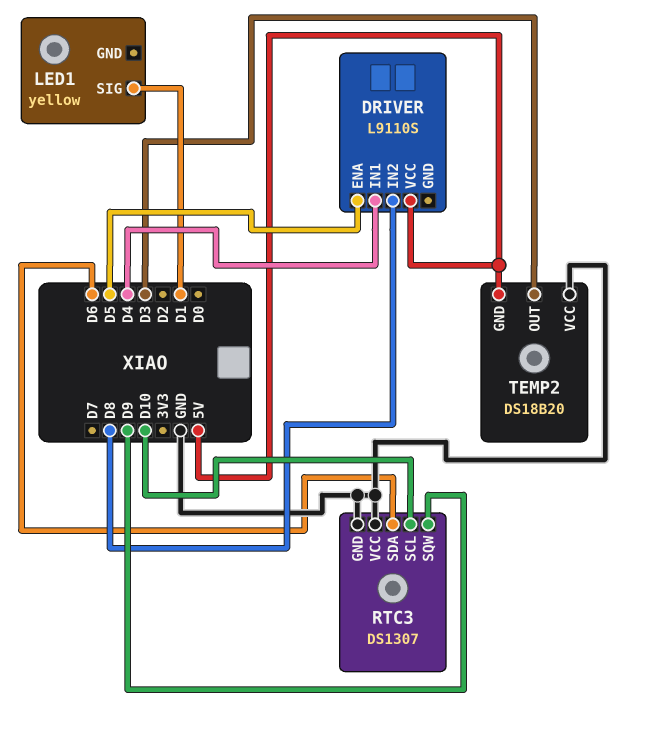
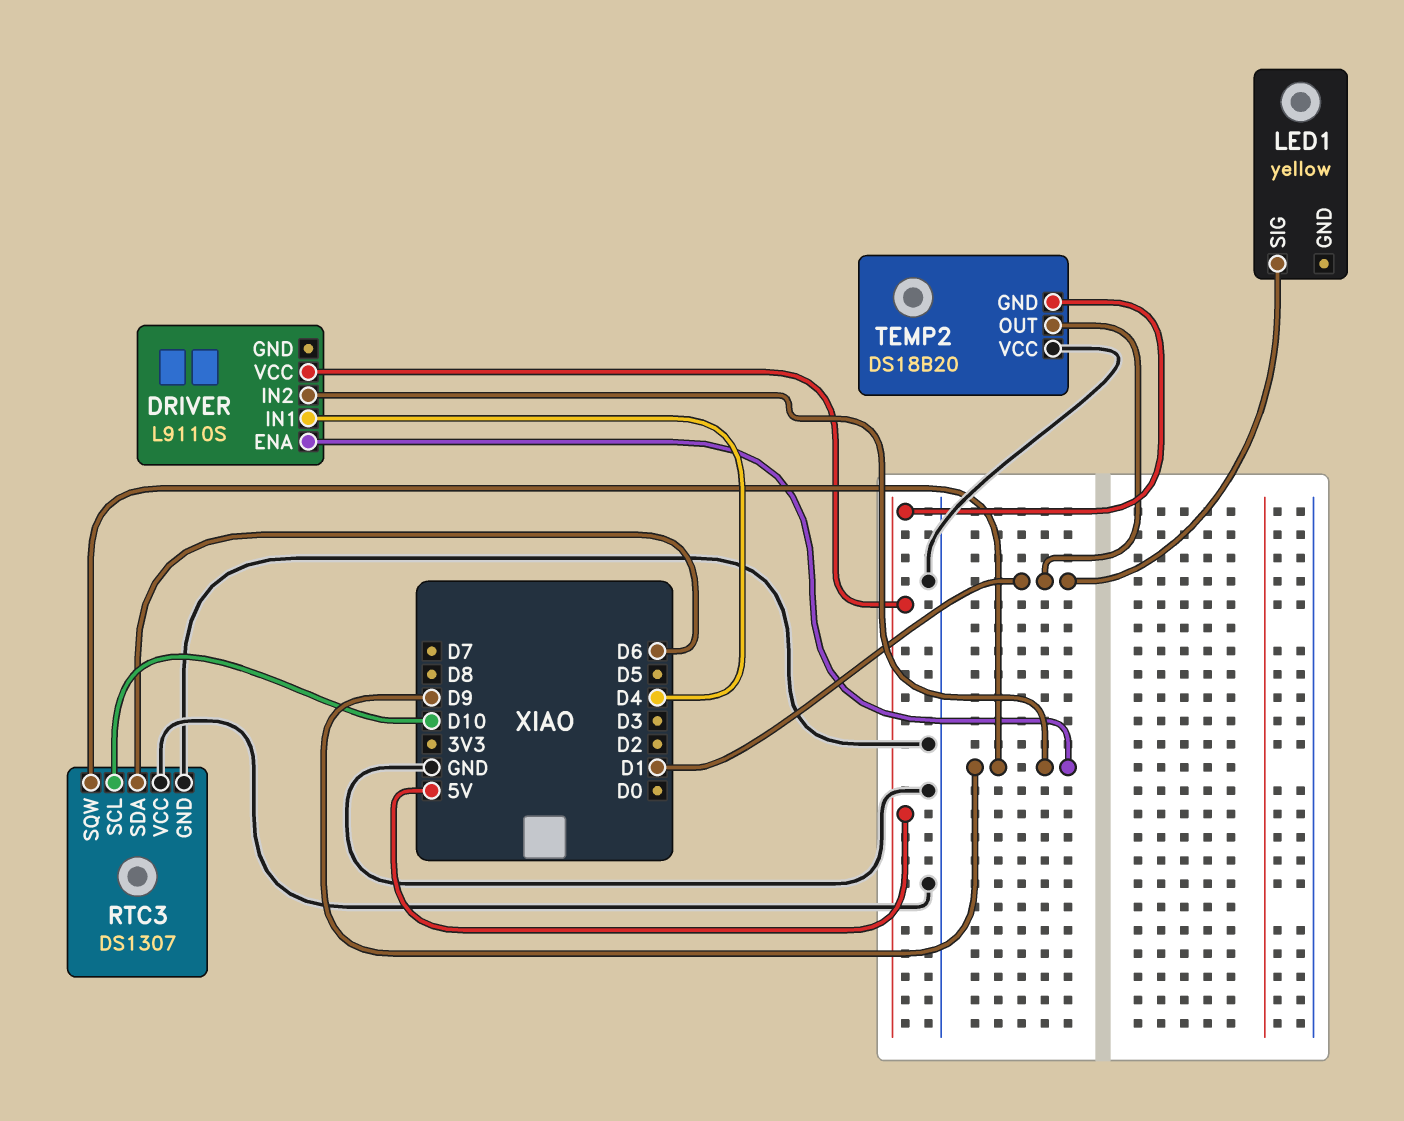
DRIVER pin ENA: D5 -> D9
DRIVER pin IN2: D8 -> D9
TEMP2 pin OUT: D3 -> D1

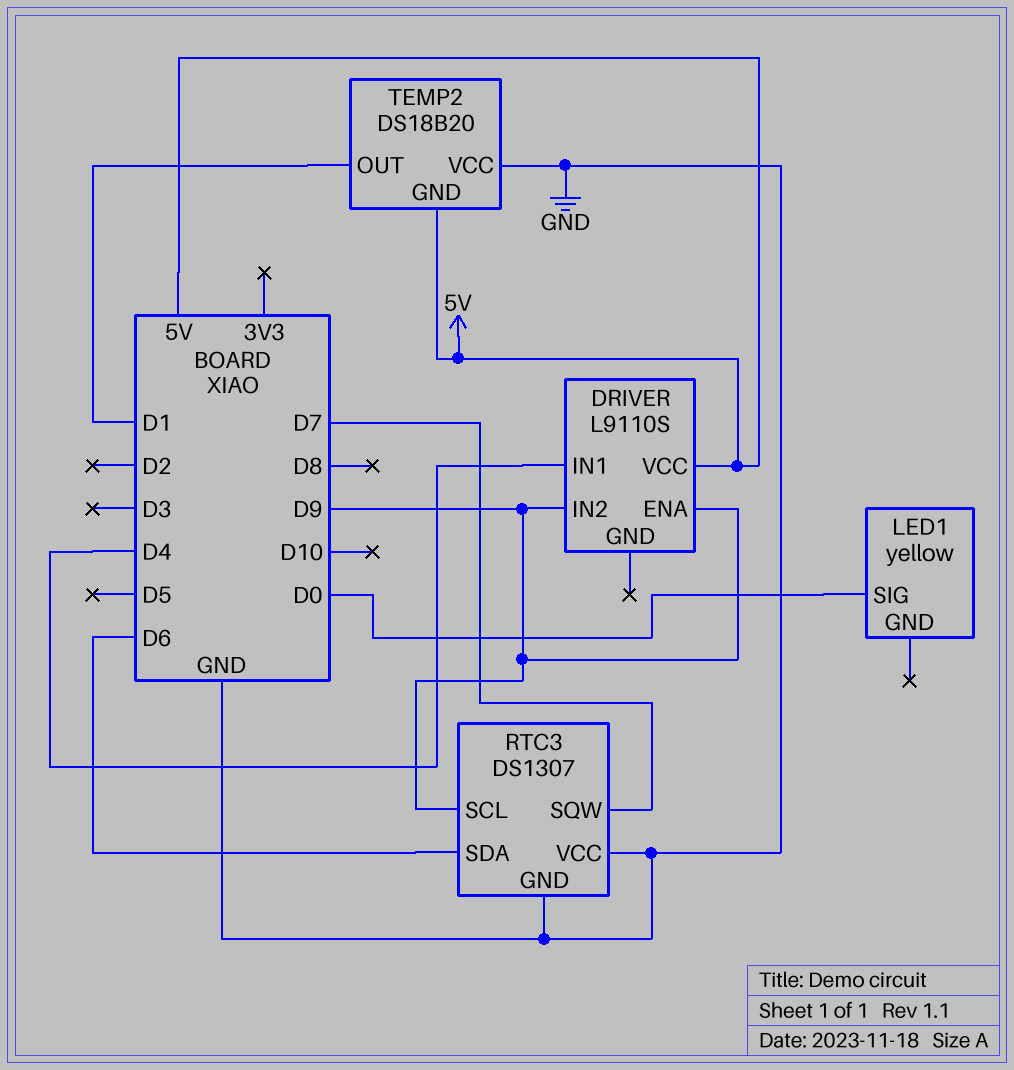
LED1 pin SIG: D1 -> D0
RTC3 pin SCL: D10 -> D9
RTC3 pin SQW: D9 -> D7

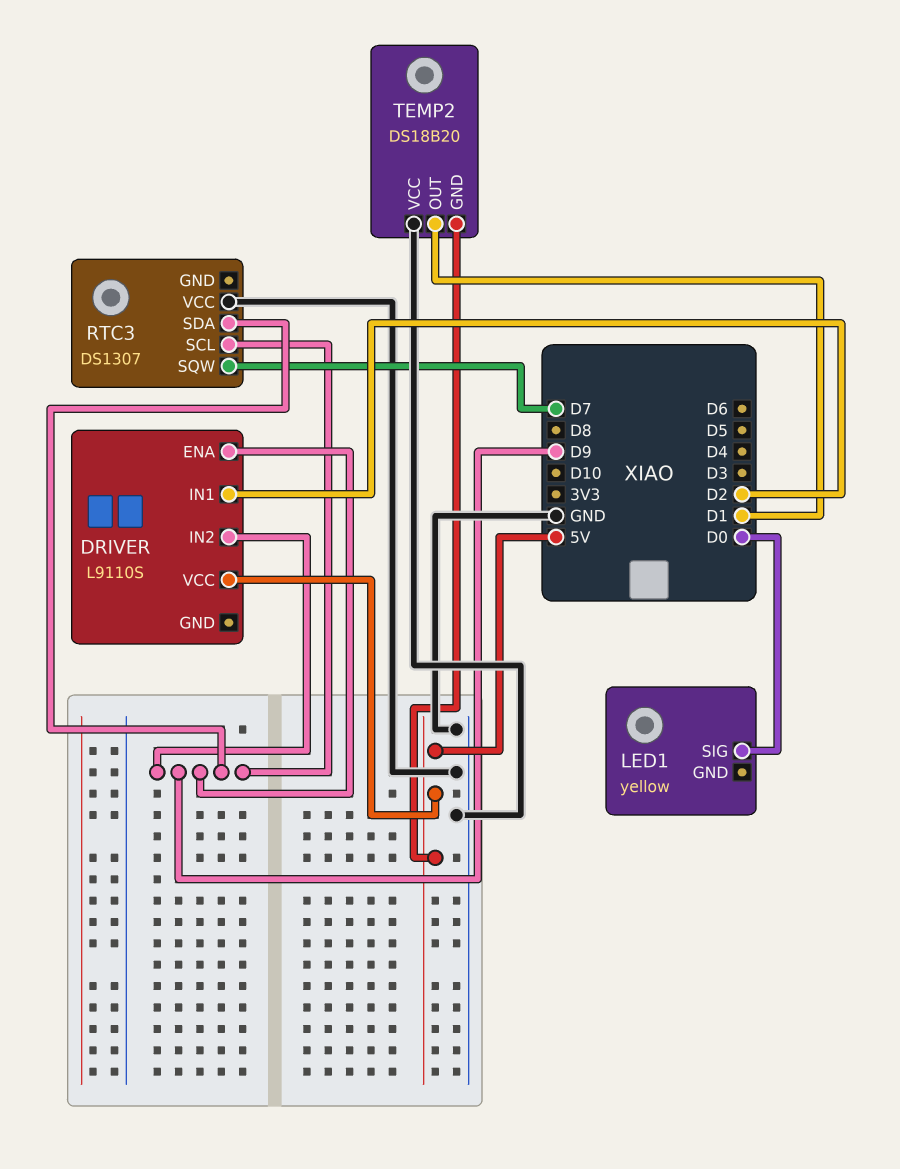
DRIVER pin IN1: D4 -> D2
RTC3 pin GND: GND -> none
RTC3 pin SDA: D6 -> D9

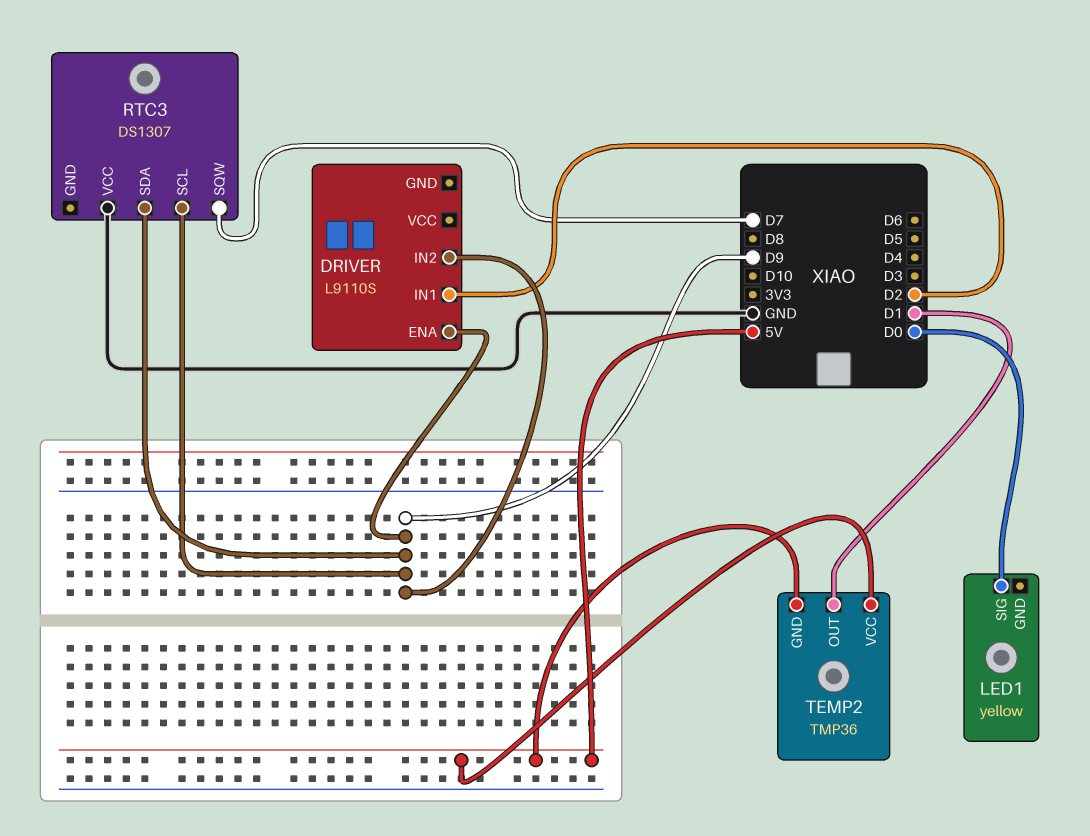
DRIVER pin VCC: 5V -> none
TEMP2: DS18B20 -> TMP36
TEMP2 pin VCC: GND -> 5V

